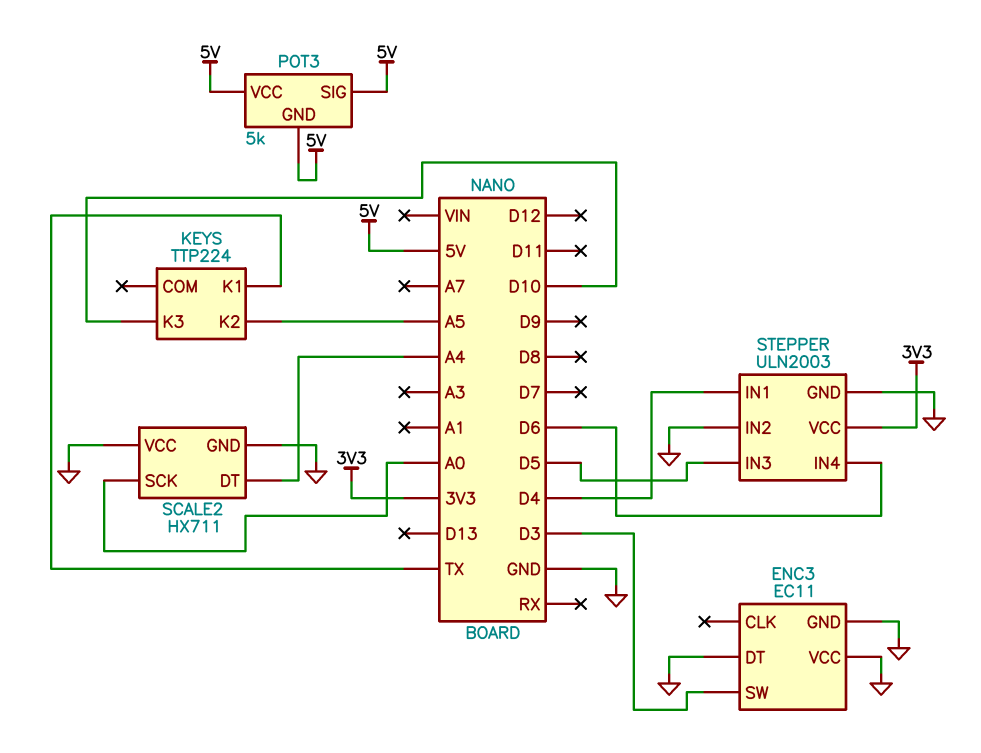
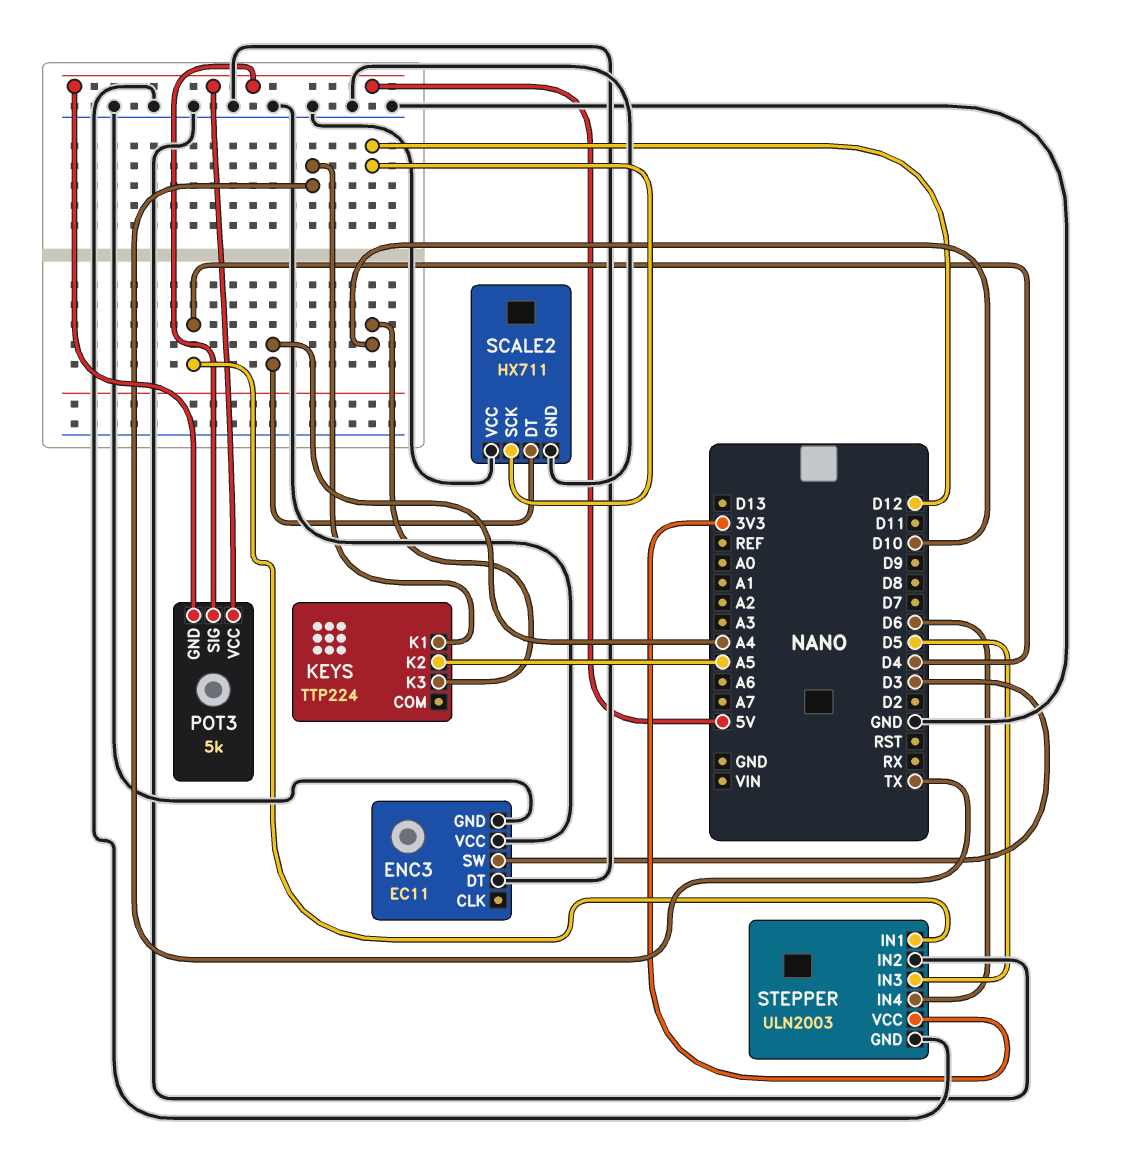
SCALE2 pin SCK: A0 -> D12

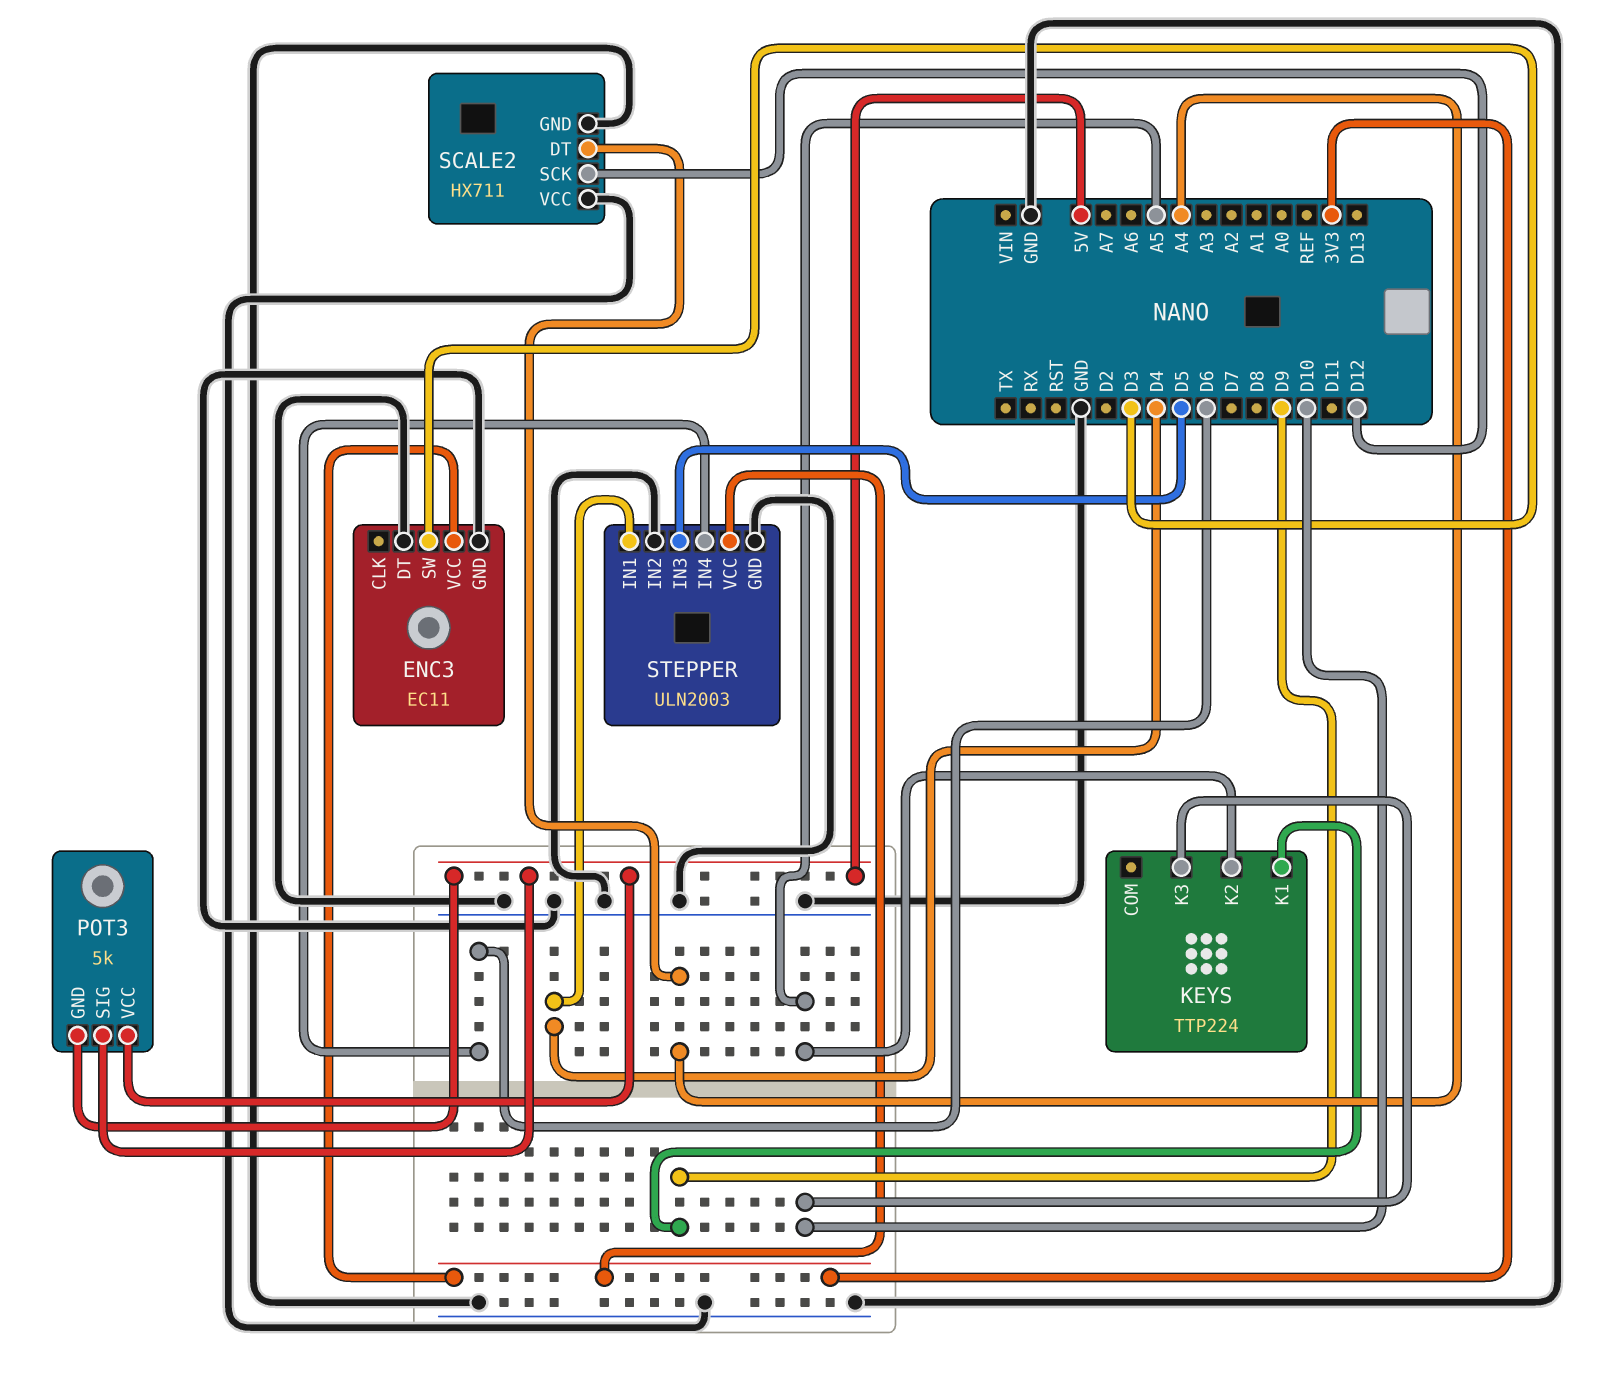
ENC3 pin VCC: GND -> 3V3
KEYS pin K1: TX -> D9

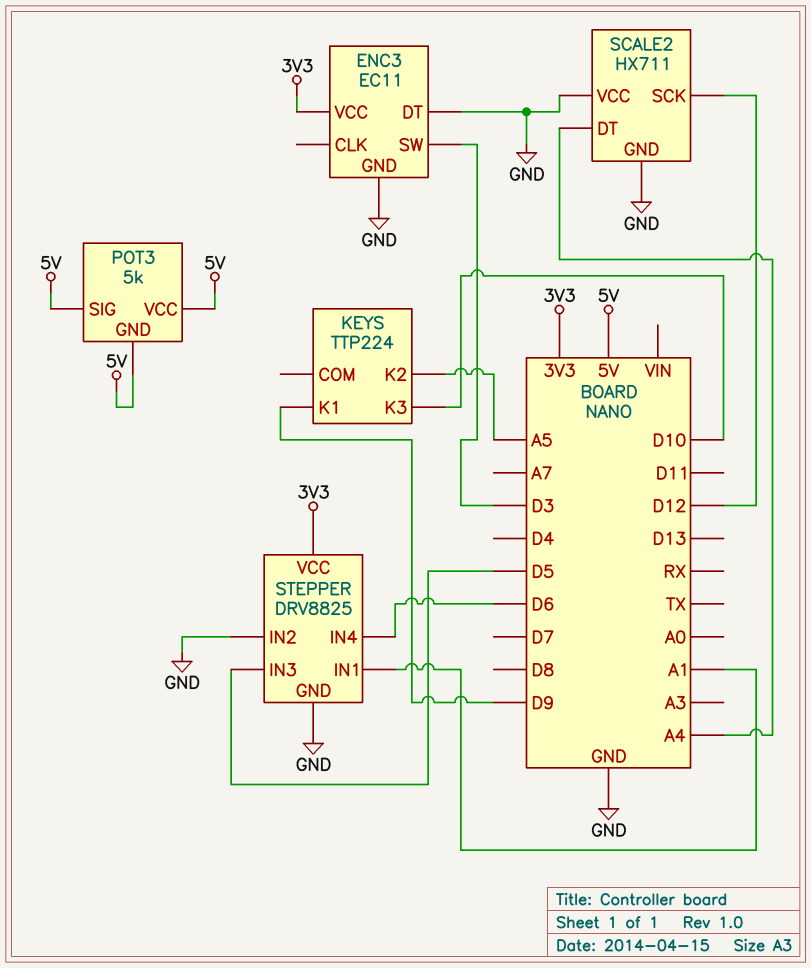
STEPPER: ULN2003 -> DRV8825
STEPPER pin IN1: D4 -> A1

